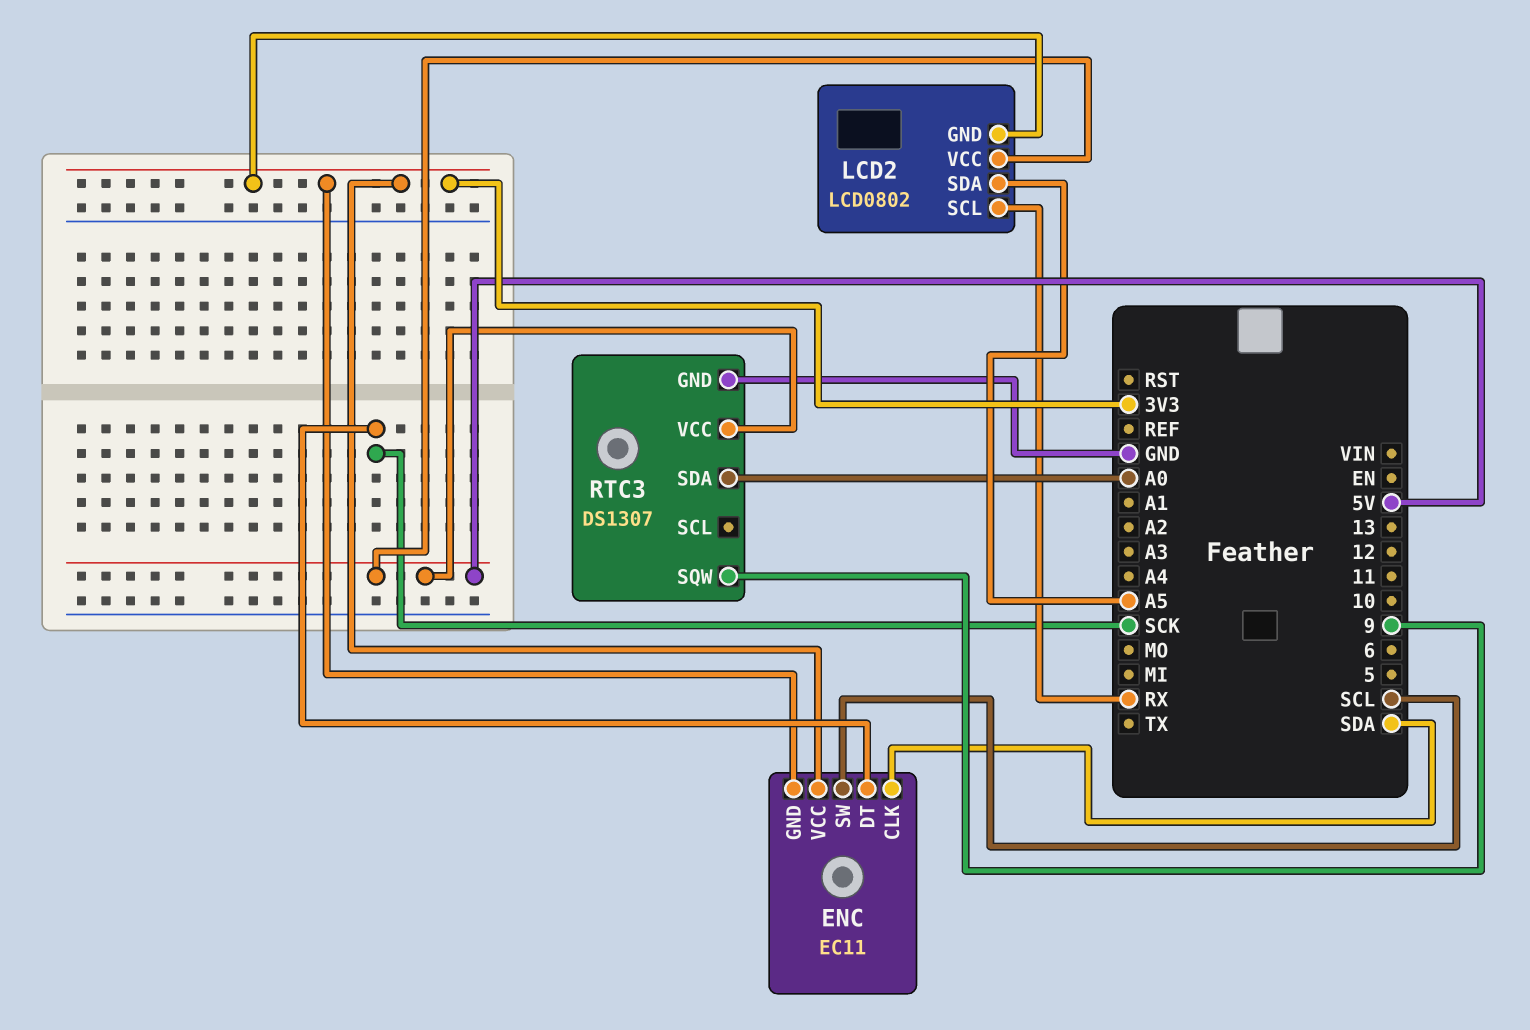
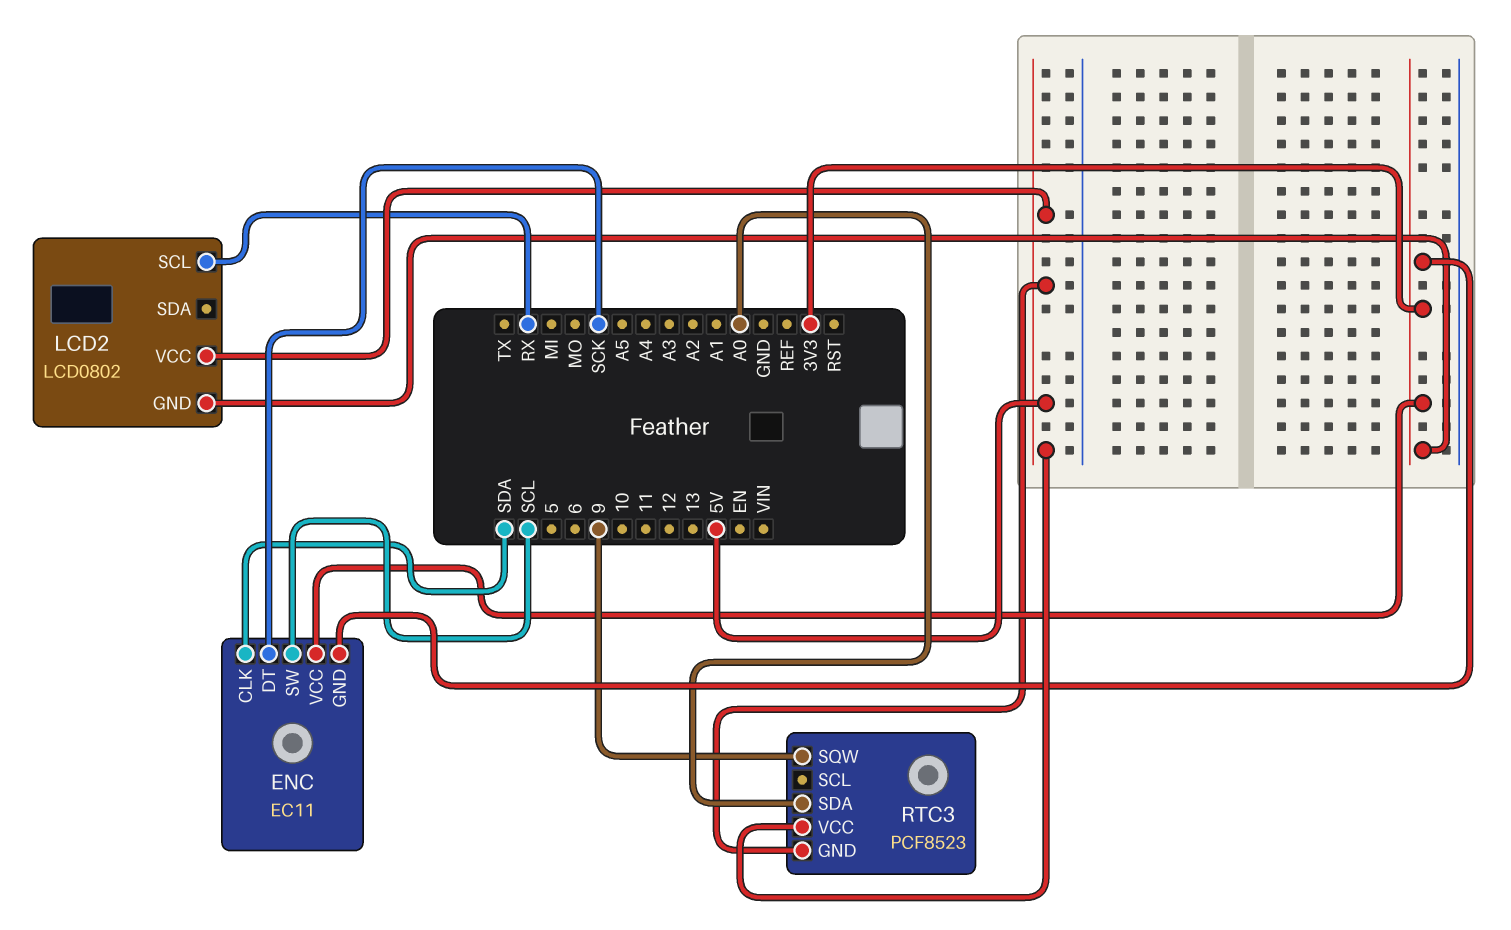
LCD2 pin SDA: A5 -> none
RTC3: DS1307 -> PCF8523
RTC3 pin GND: GND -> 5V

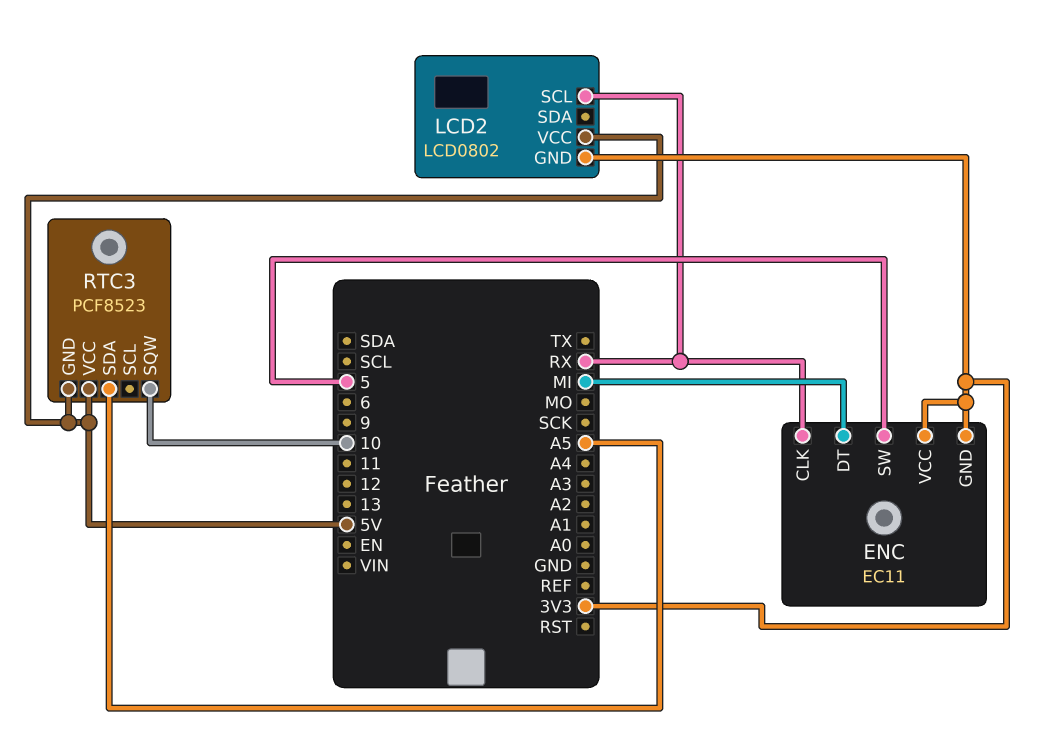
ENC pin CLK: SDA -> RX
ENC pin DT: SCK -> MI
ENC pin SW: SCL -> 5
RTC3 pin SDA: A0 -> A5
RTC3 pin SQW: 9 -> 10

